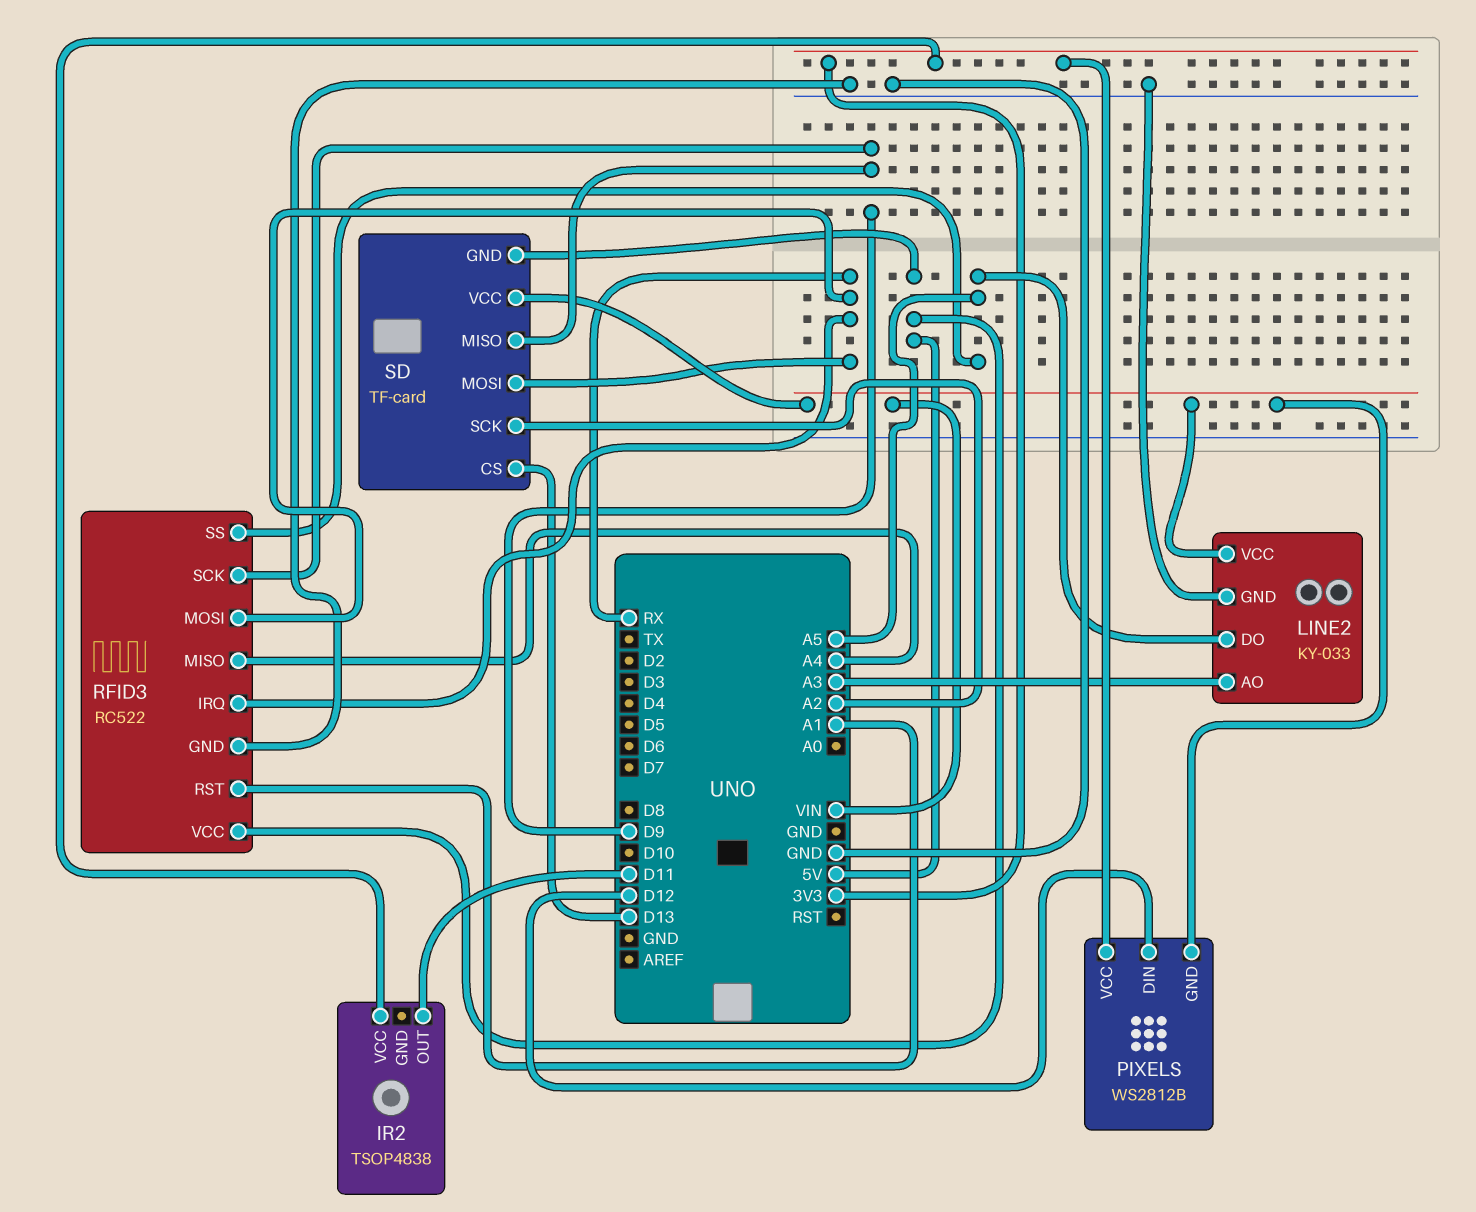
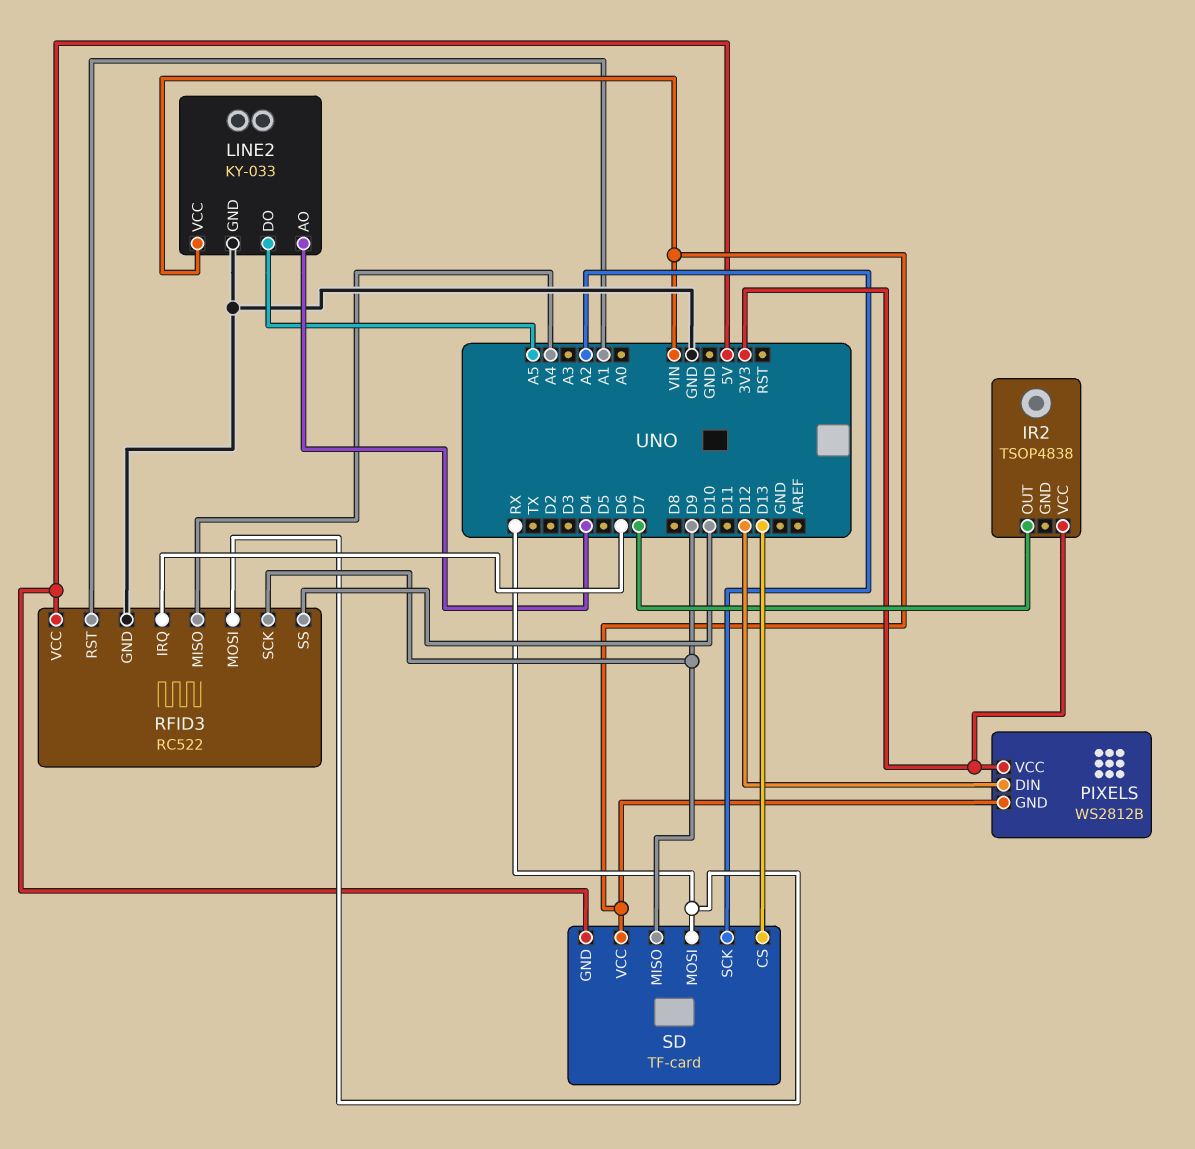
IR2 pin OUT: D11 -> D7
LINE2 pin AO: A3 -> D4
RFID3 pin IRQ: RX -> D6
RFID3 pin SS: A5 -> D10

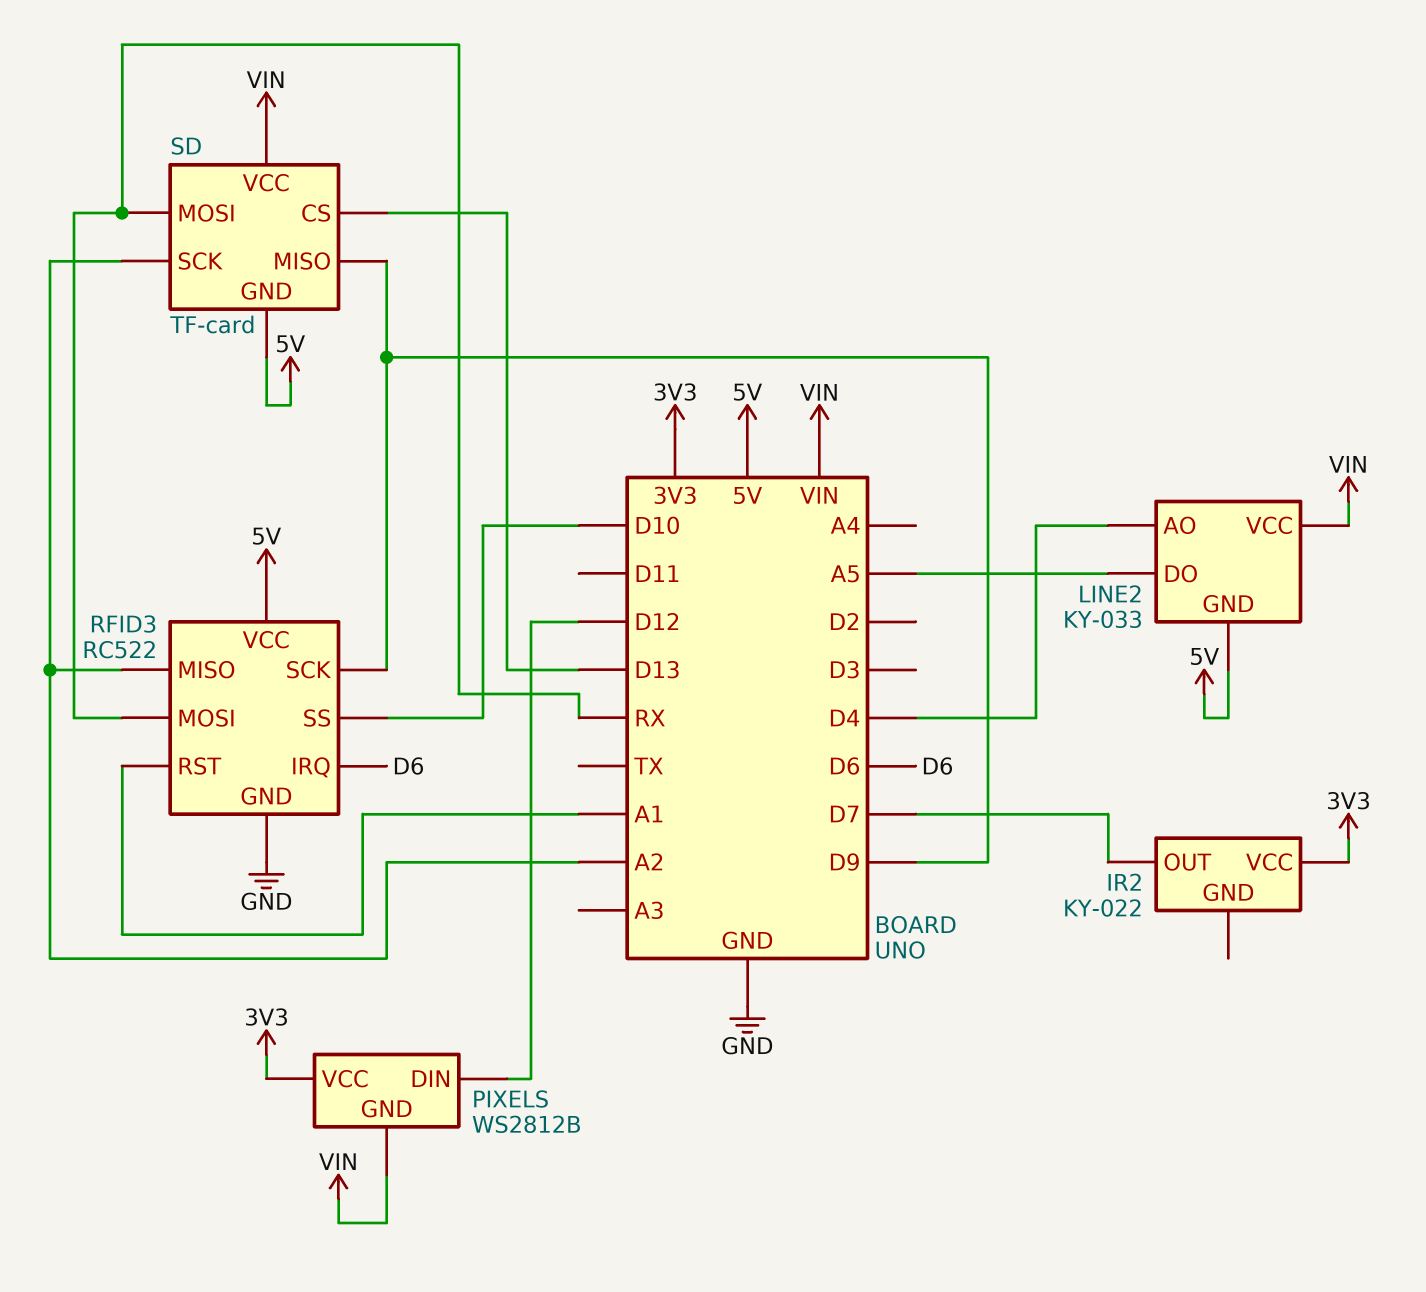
IR2: TSOP4838 -> KY-022
LINE2 pin GND: GND -> 5V
RFID3 pin MISO: A4 -> A2

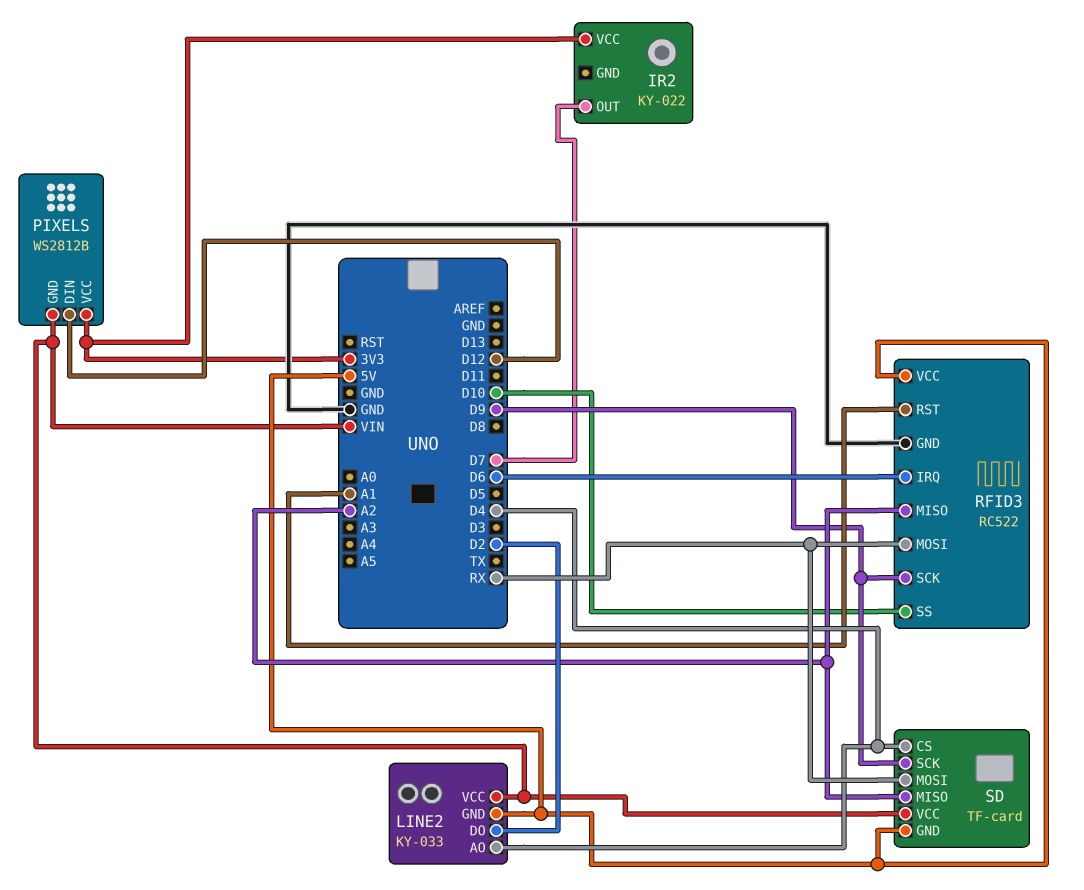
LINE2 pin DO: A5 -> D2
SD pin CS: D13 -> D4
SD pin MISO: D9 -> A2
SD pin SCK: A2 -> D9

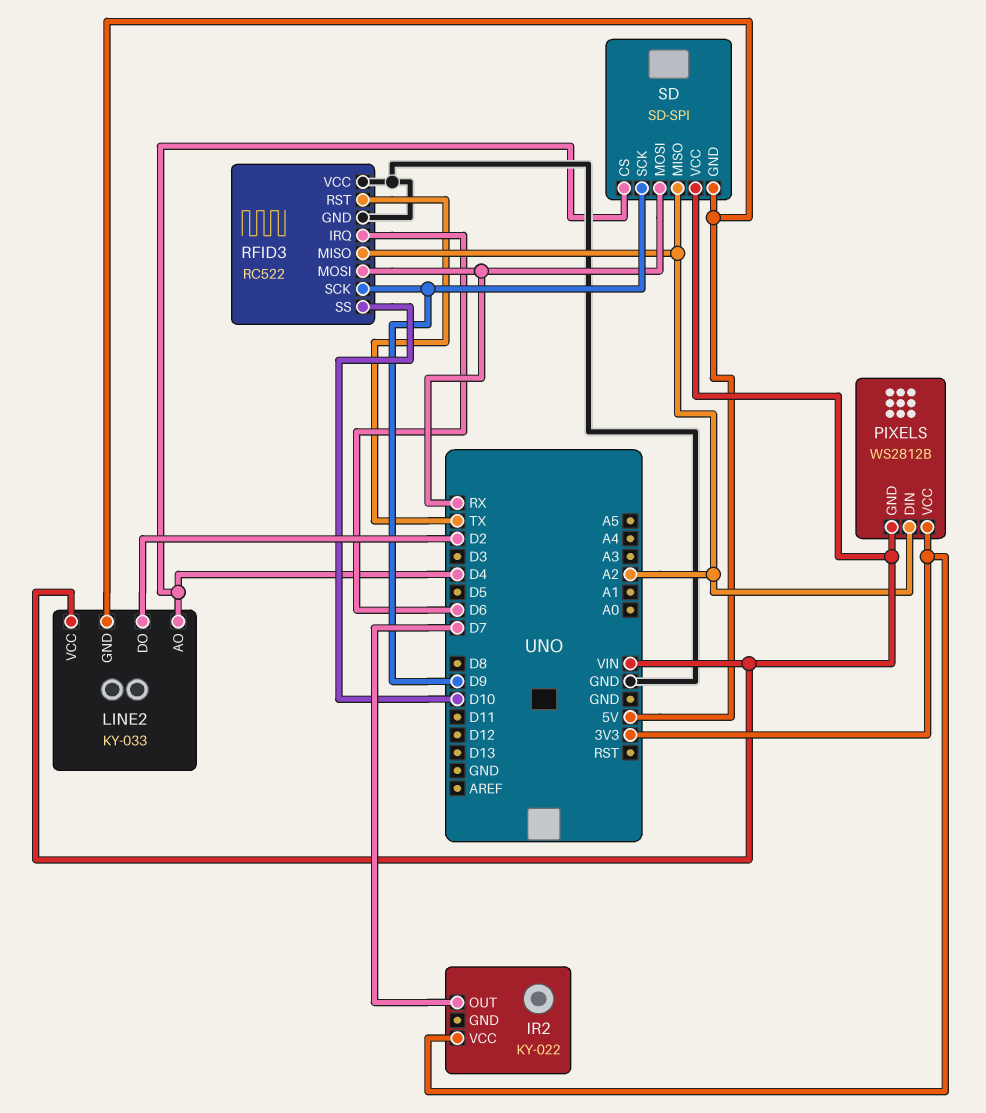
PIXELS pin DIN: D12 -> A2
RFID3 pin RST: A1 -> TX
RFID3 pin VCC: 5V -> GND
SD: TF-card -> SD-SPI

